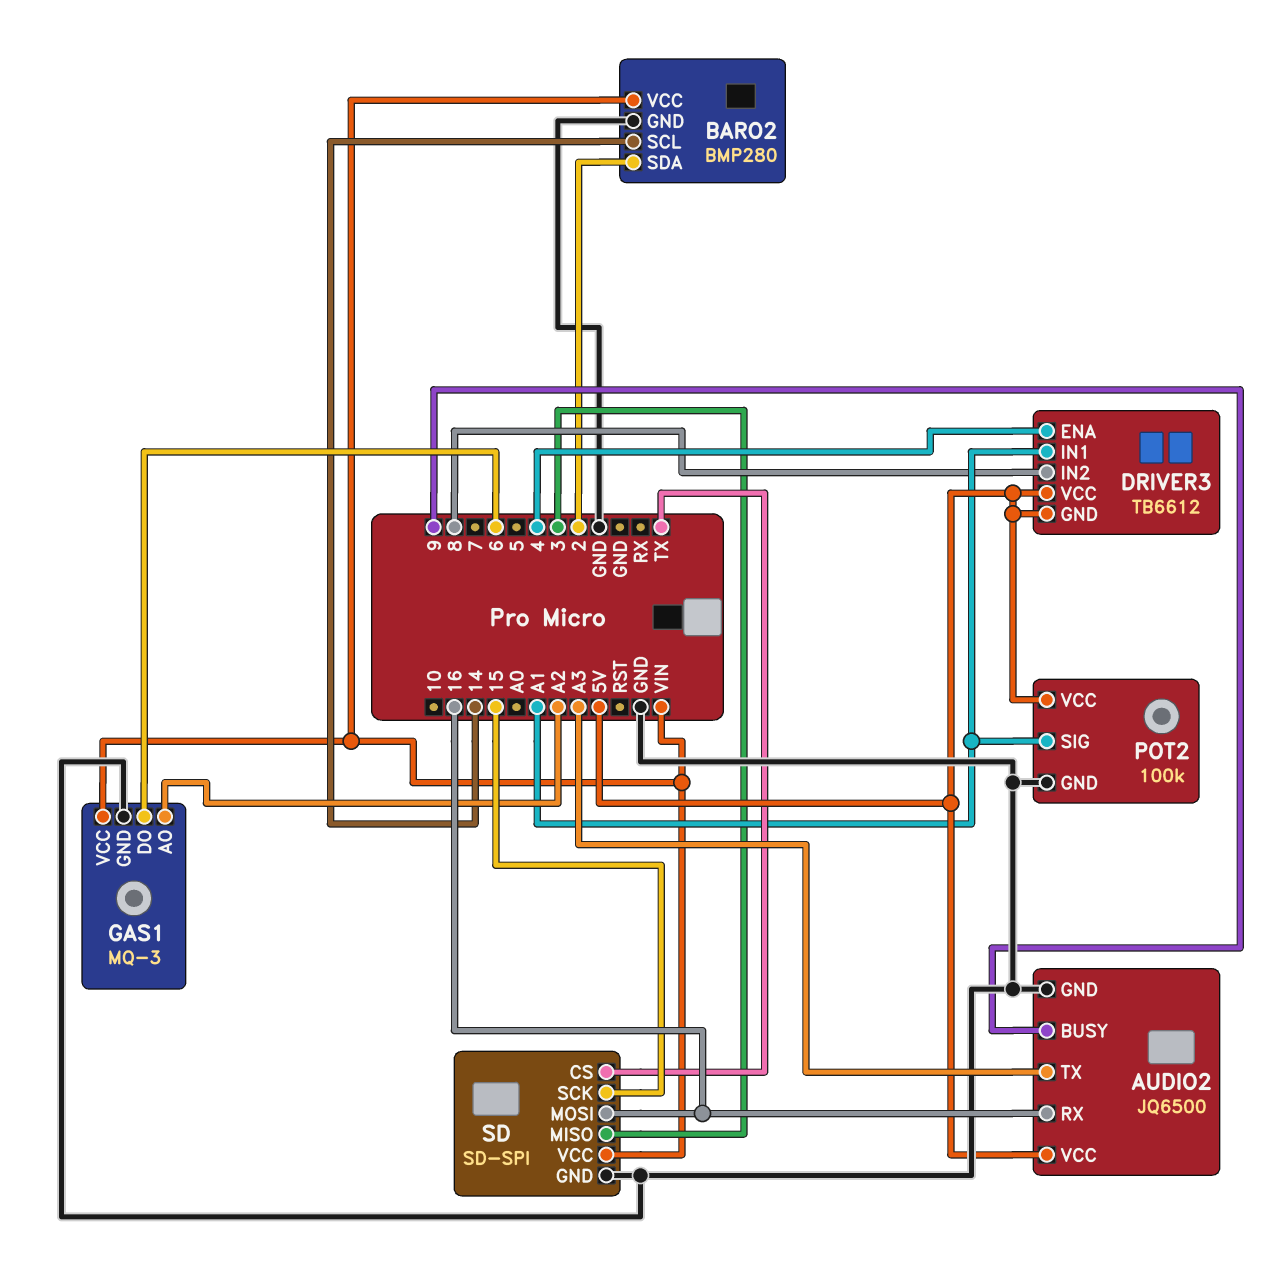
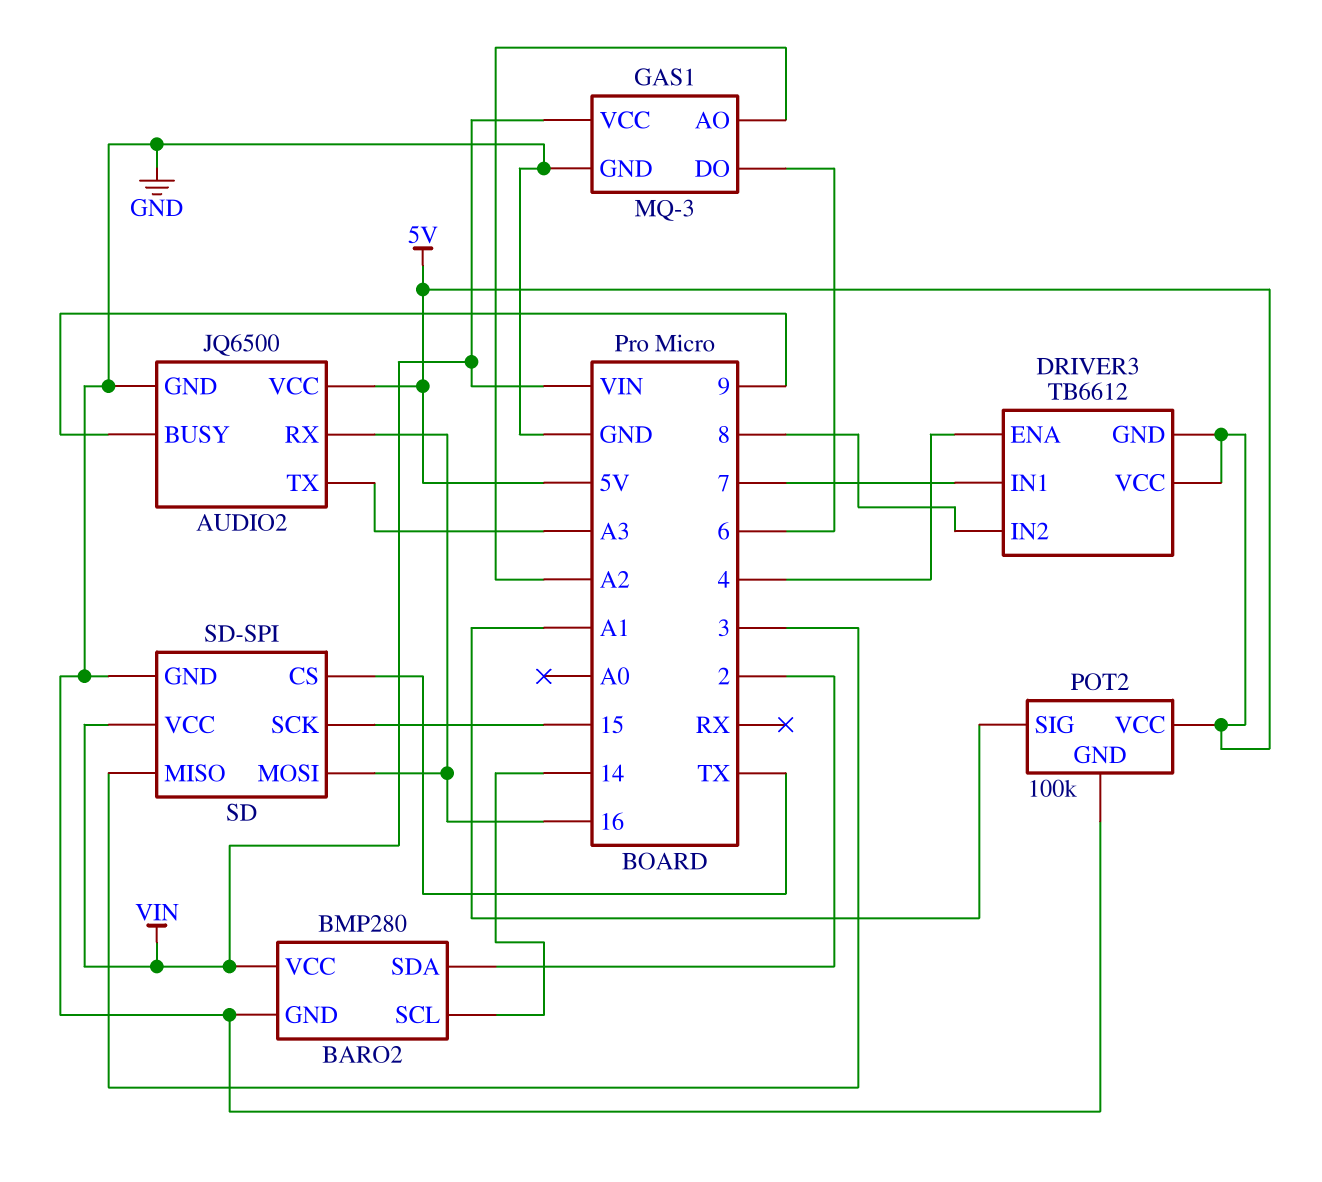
DRIVER3 pin IN1: A1 -> 7

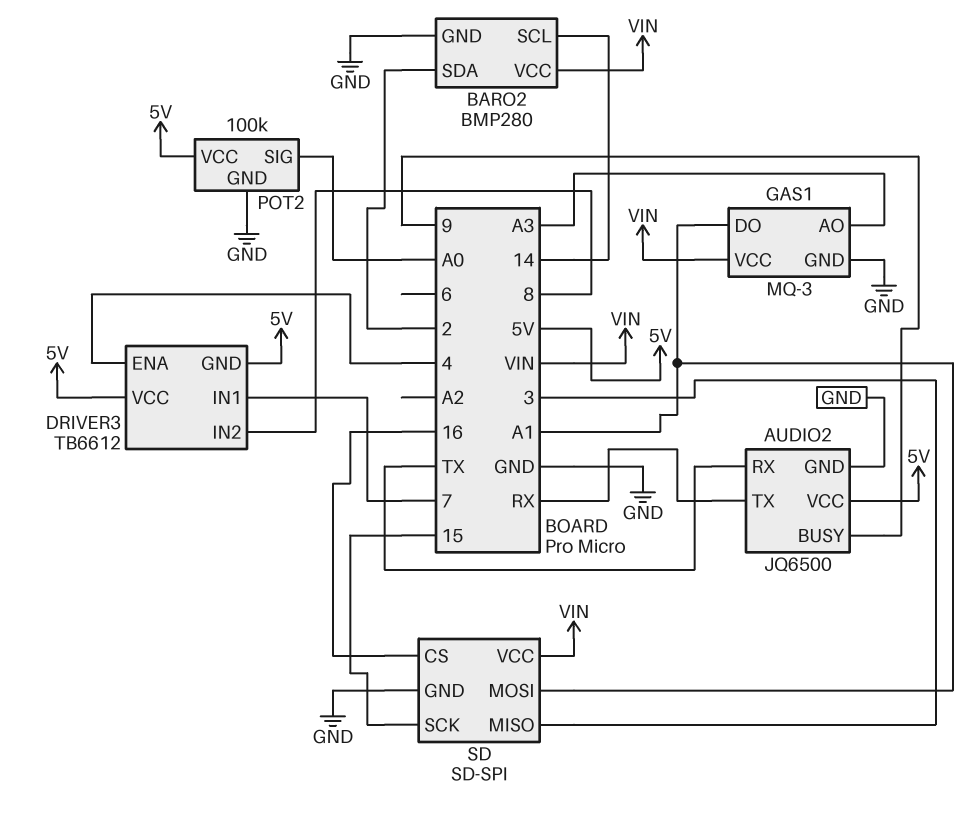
AUDIO2 pin RX: 16 -> TX
AUDIO2 pin TX: A3 -> RX
GAS1 pin AO: A2 -> A3
GAS1 pin DO: 6 -> A1
POT2 pin SIG: A1 -> A0
SD pin CS: TX -> 16
SD pin MOSI: 16 -> A1

